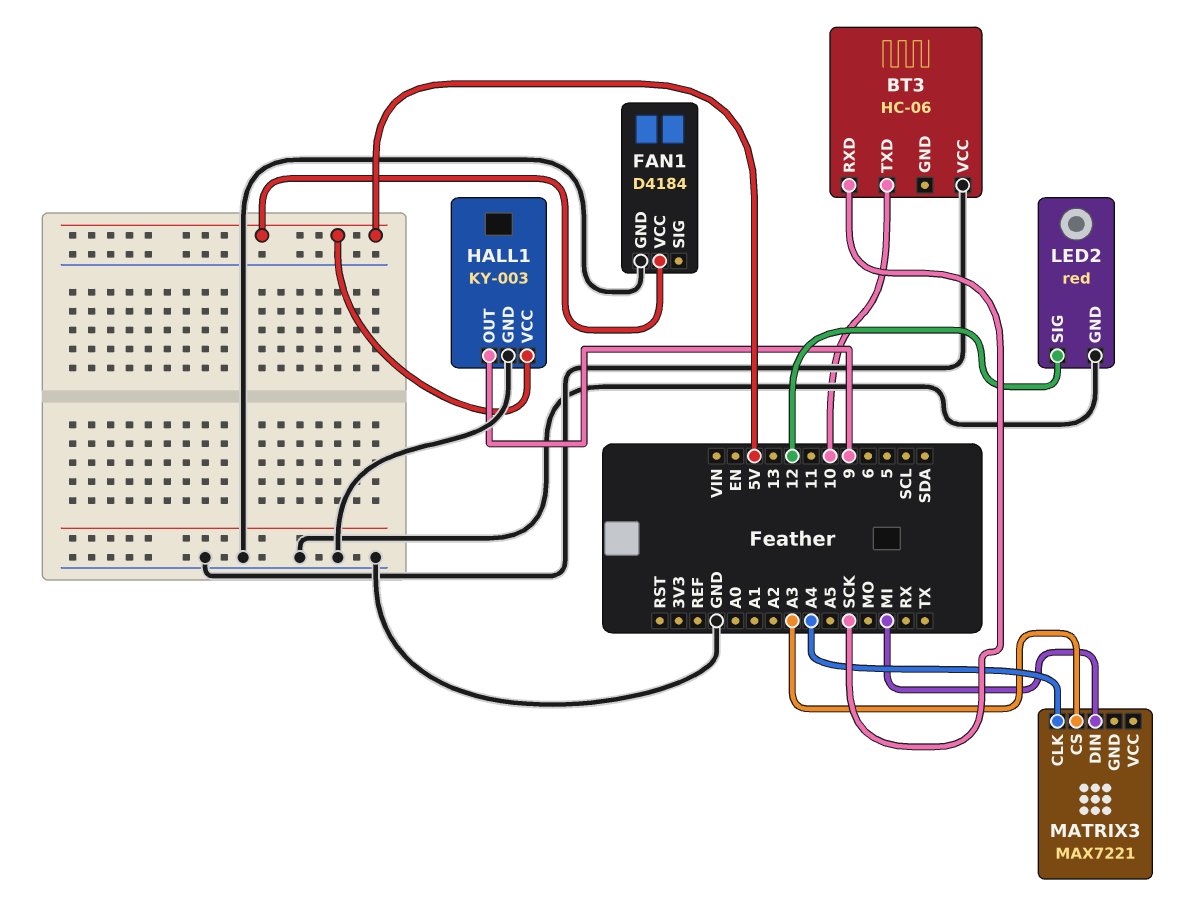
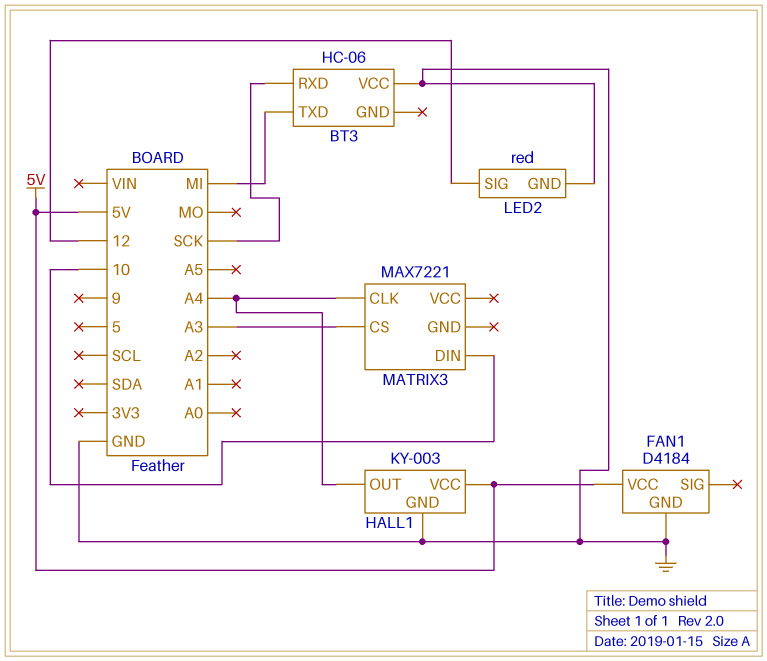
BT3 pin TXD: 10 -> MI
HALL1 pin OUT: 9 -> A4
MATRIX3 pin DIN: MI -> 10

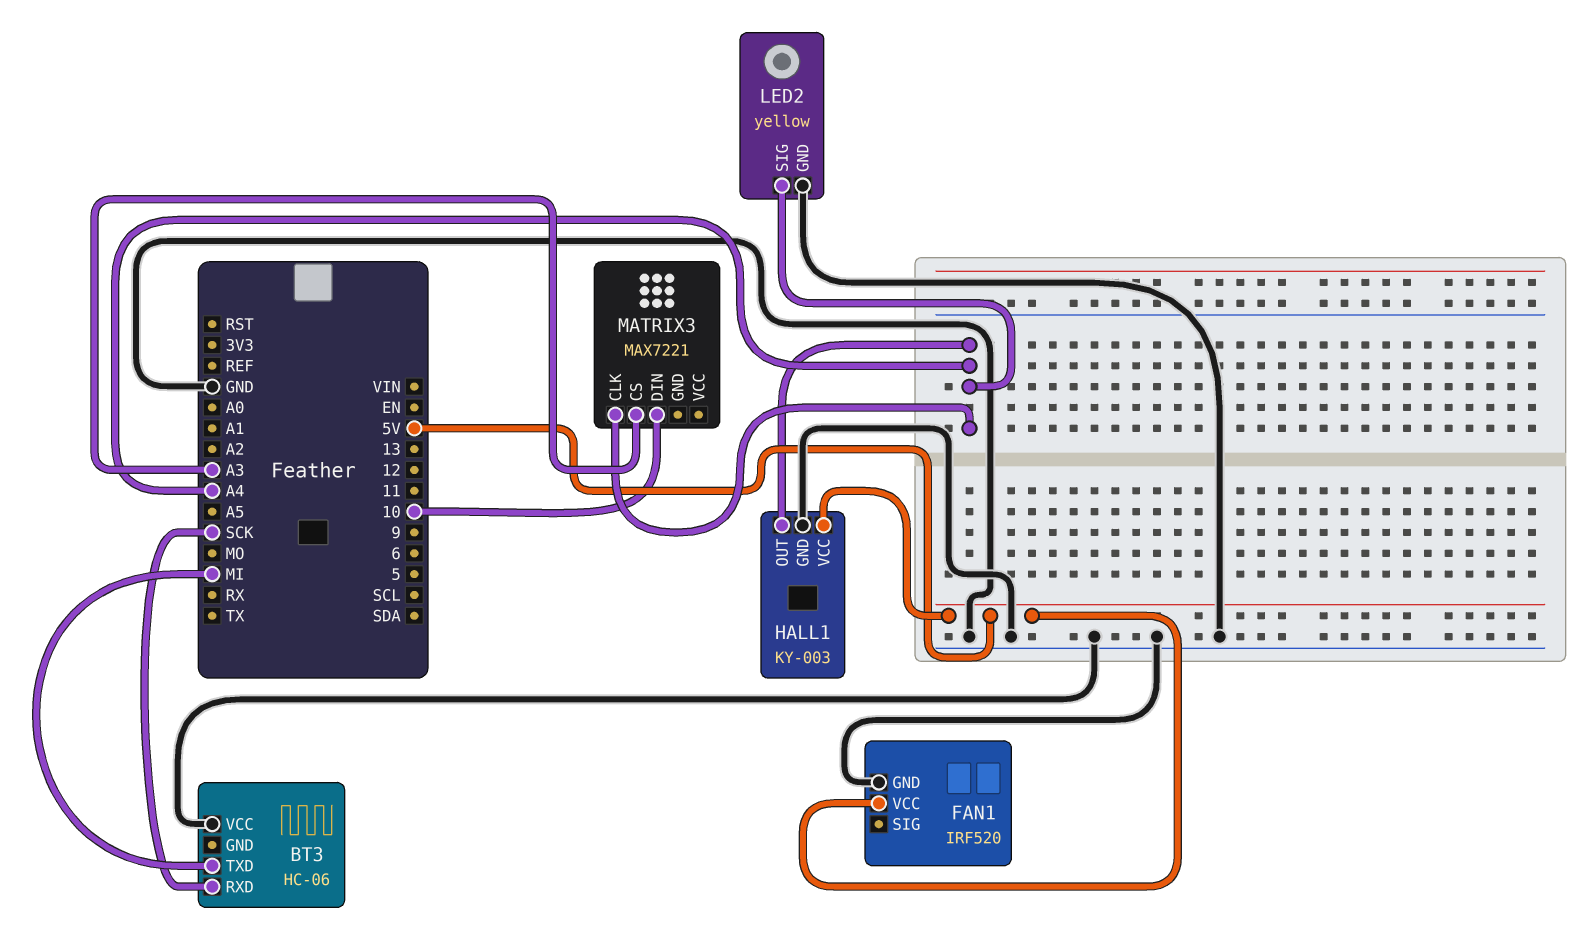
FAN1: D4184 -> IRF520
LED2: red -> yellow
LED2 pin SIG: 12 -> A4

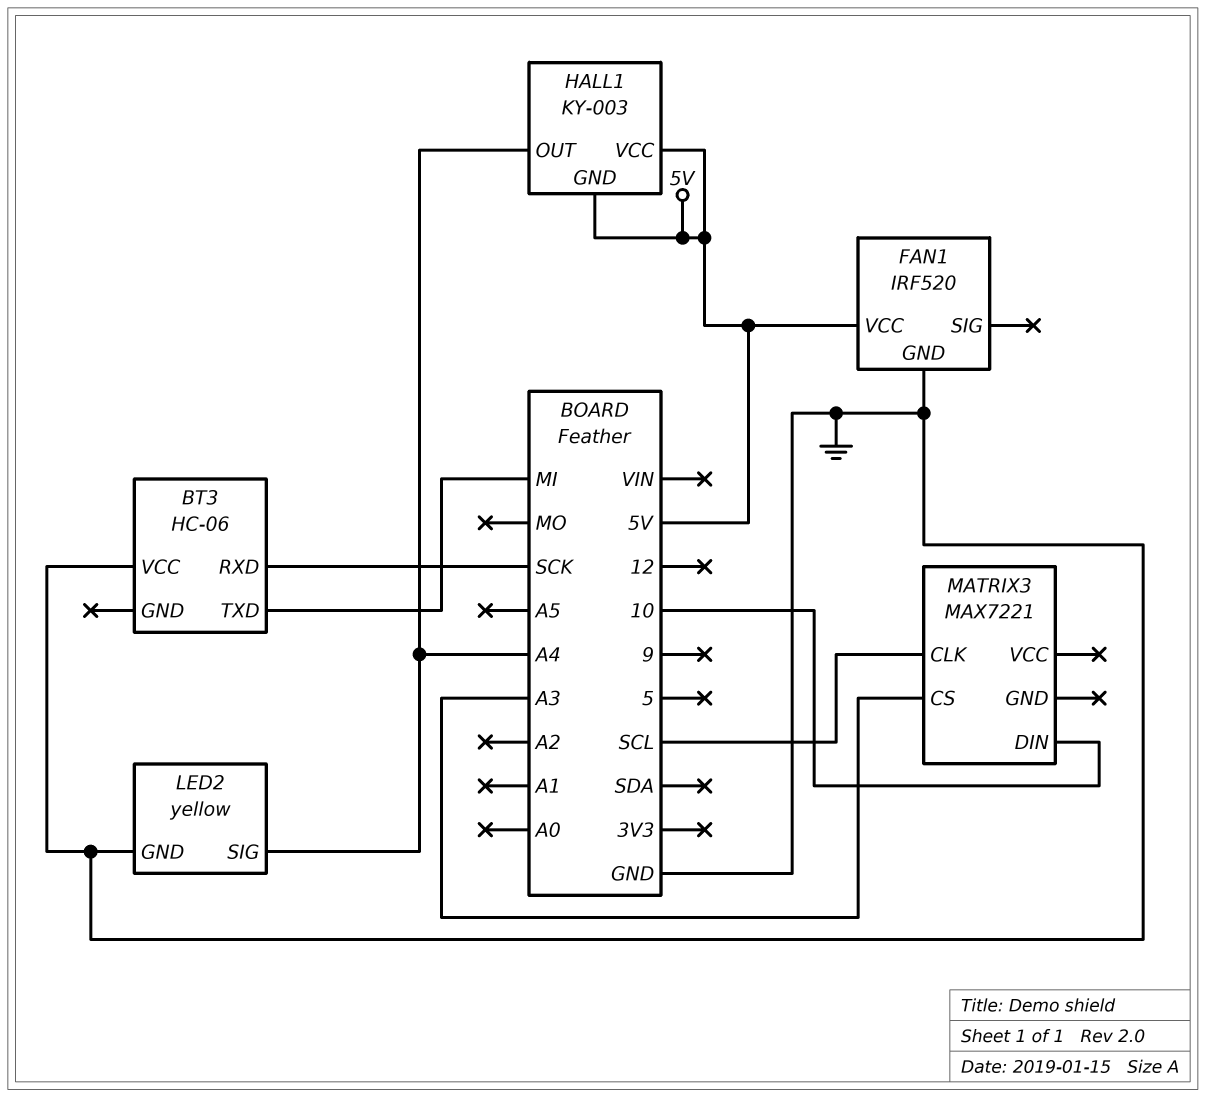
HALL1 pin GND: GND -> 5V
MATRIX3 pin CLK: A4 -> SCL

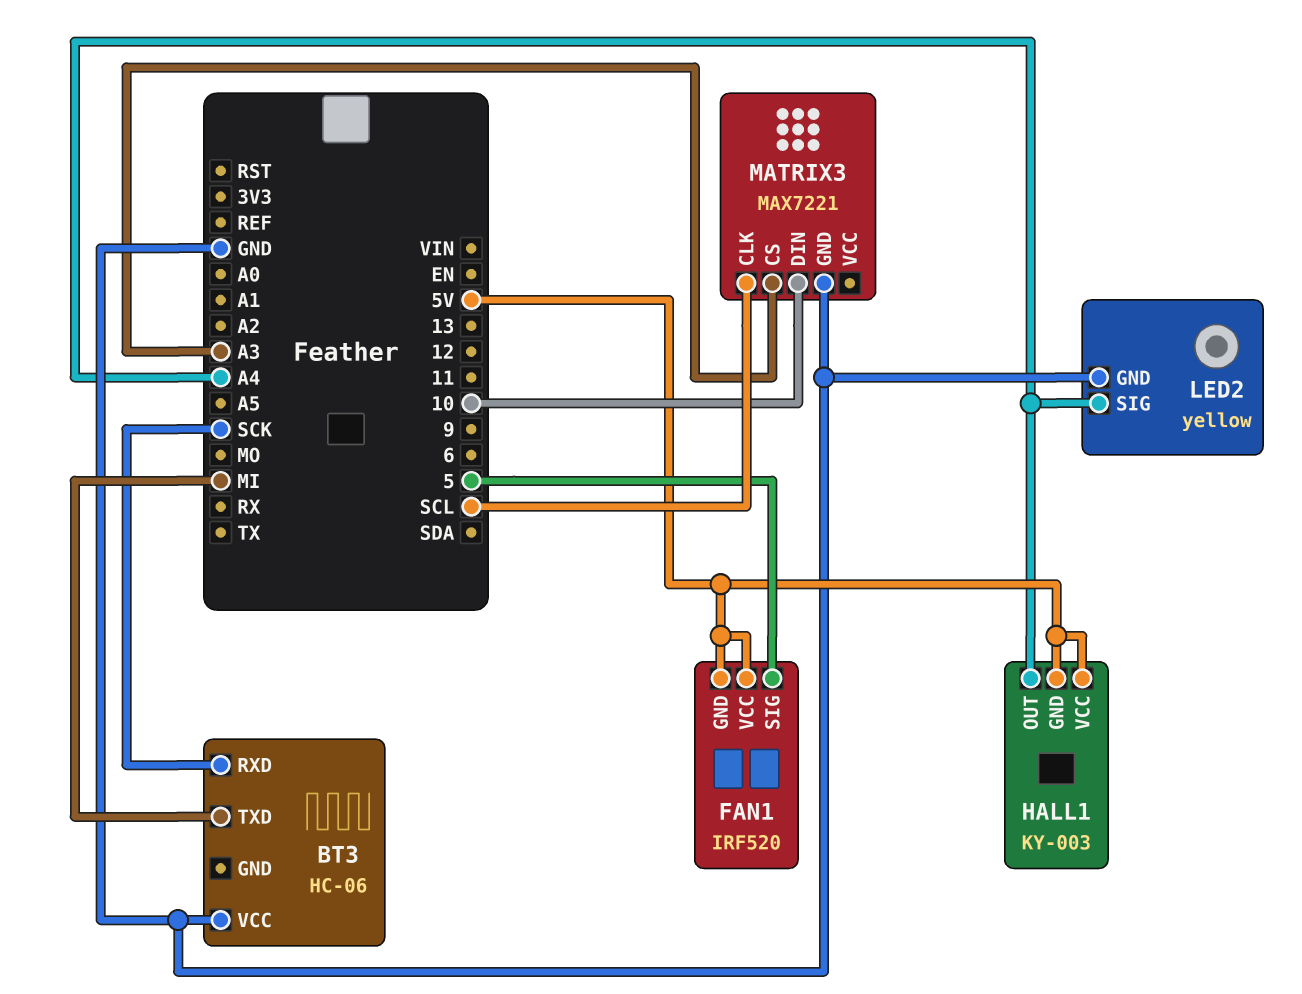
FAN1 pin GND: GND -> 5V
FAN1 pin SIG: none -> 5
MATRIX3 pin GND: none -> GND

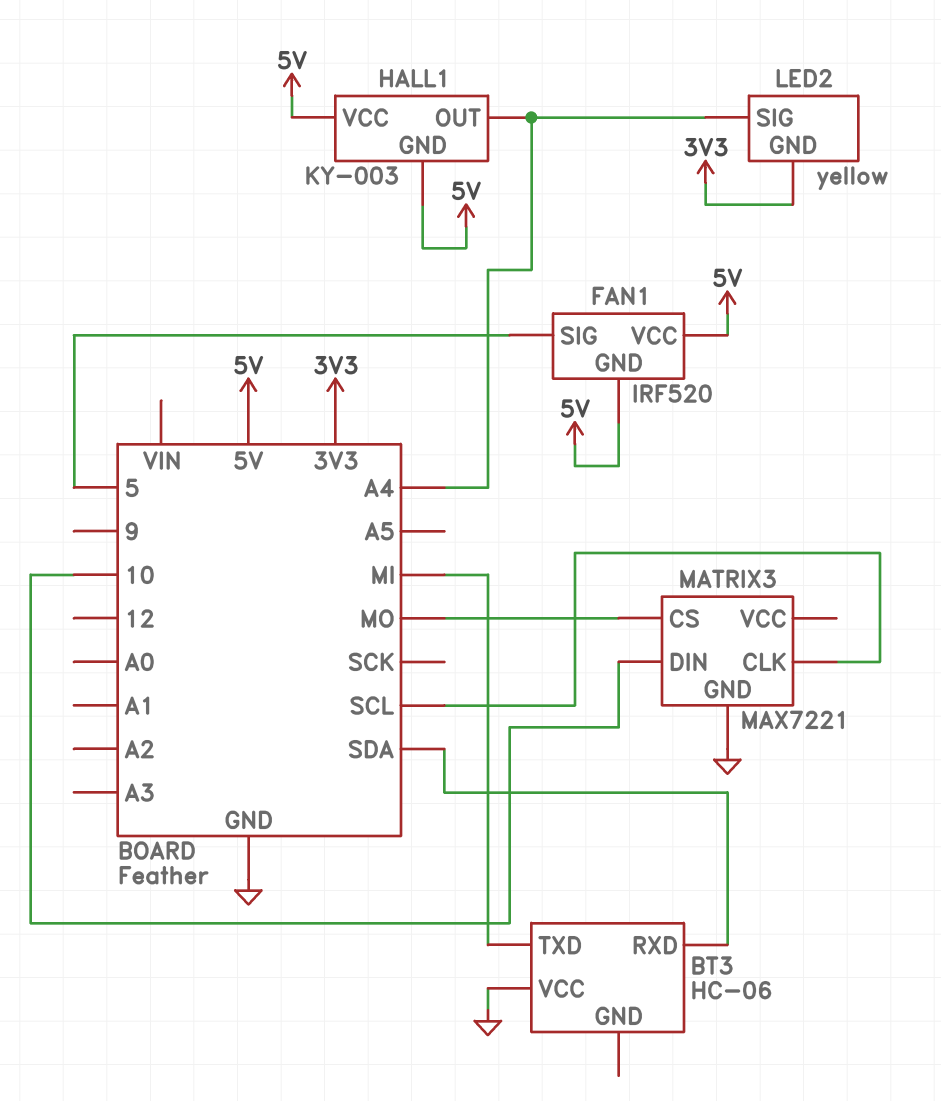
BT3 pin RXD: SCK -> SDA
LED2 pin GND: GND -> 3V3
MATRIX3 pin CS: A3 -> MO

